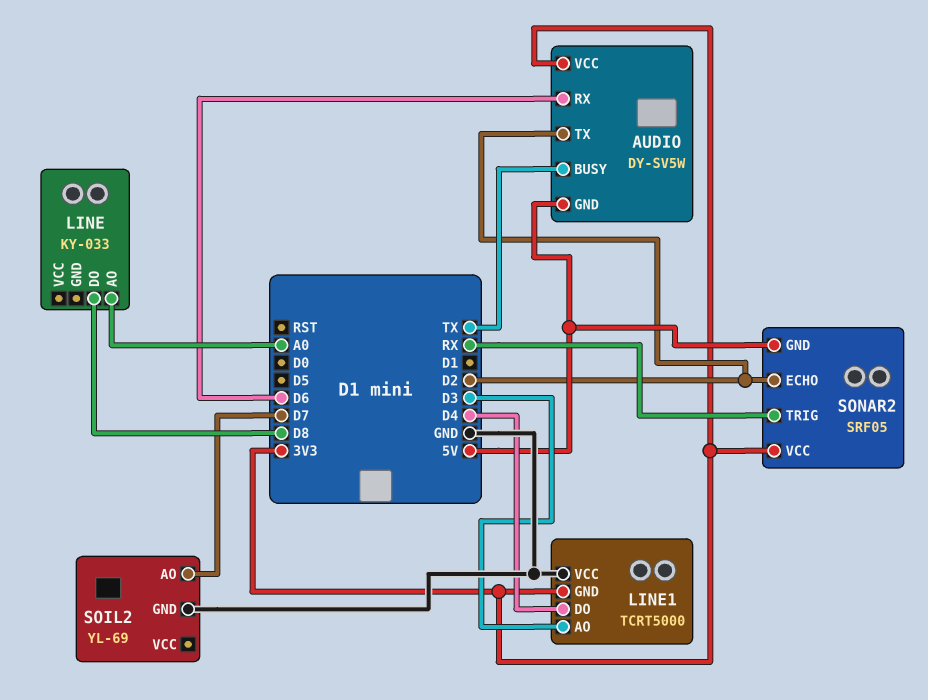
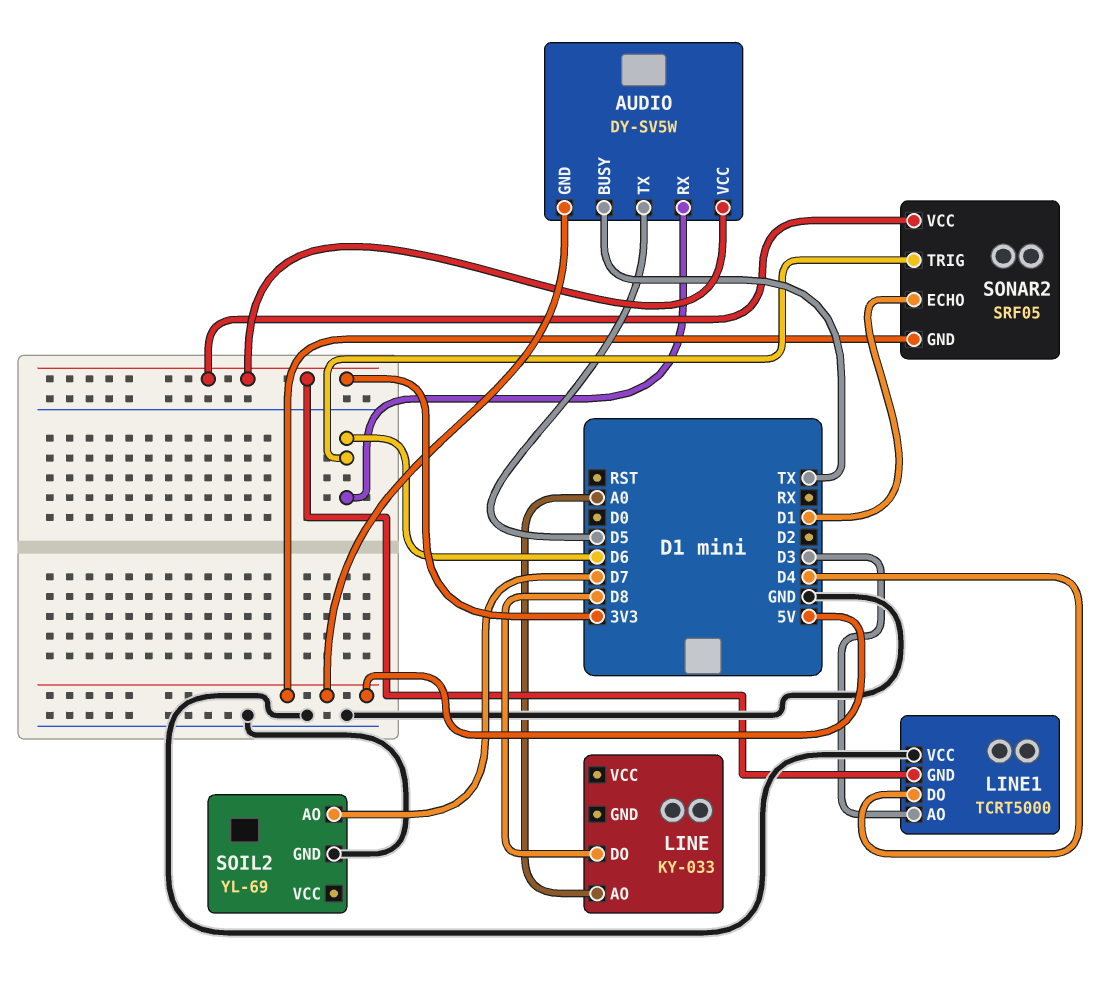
AUDIO pin TX: D2 -> D5
SONAR2 pin ECHO: D2 -> D1
SONAR2 pin TRIG: RX -> D6

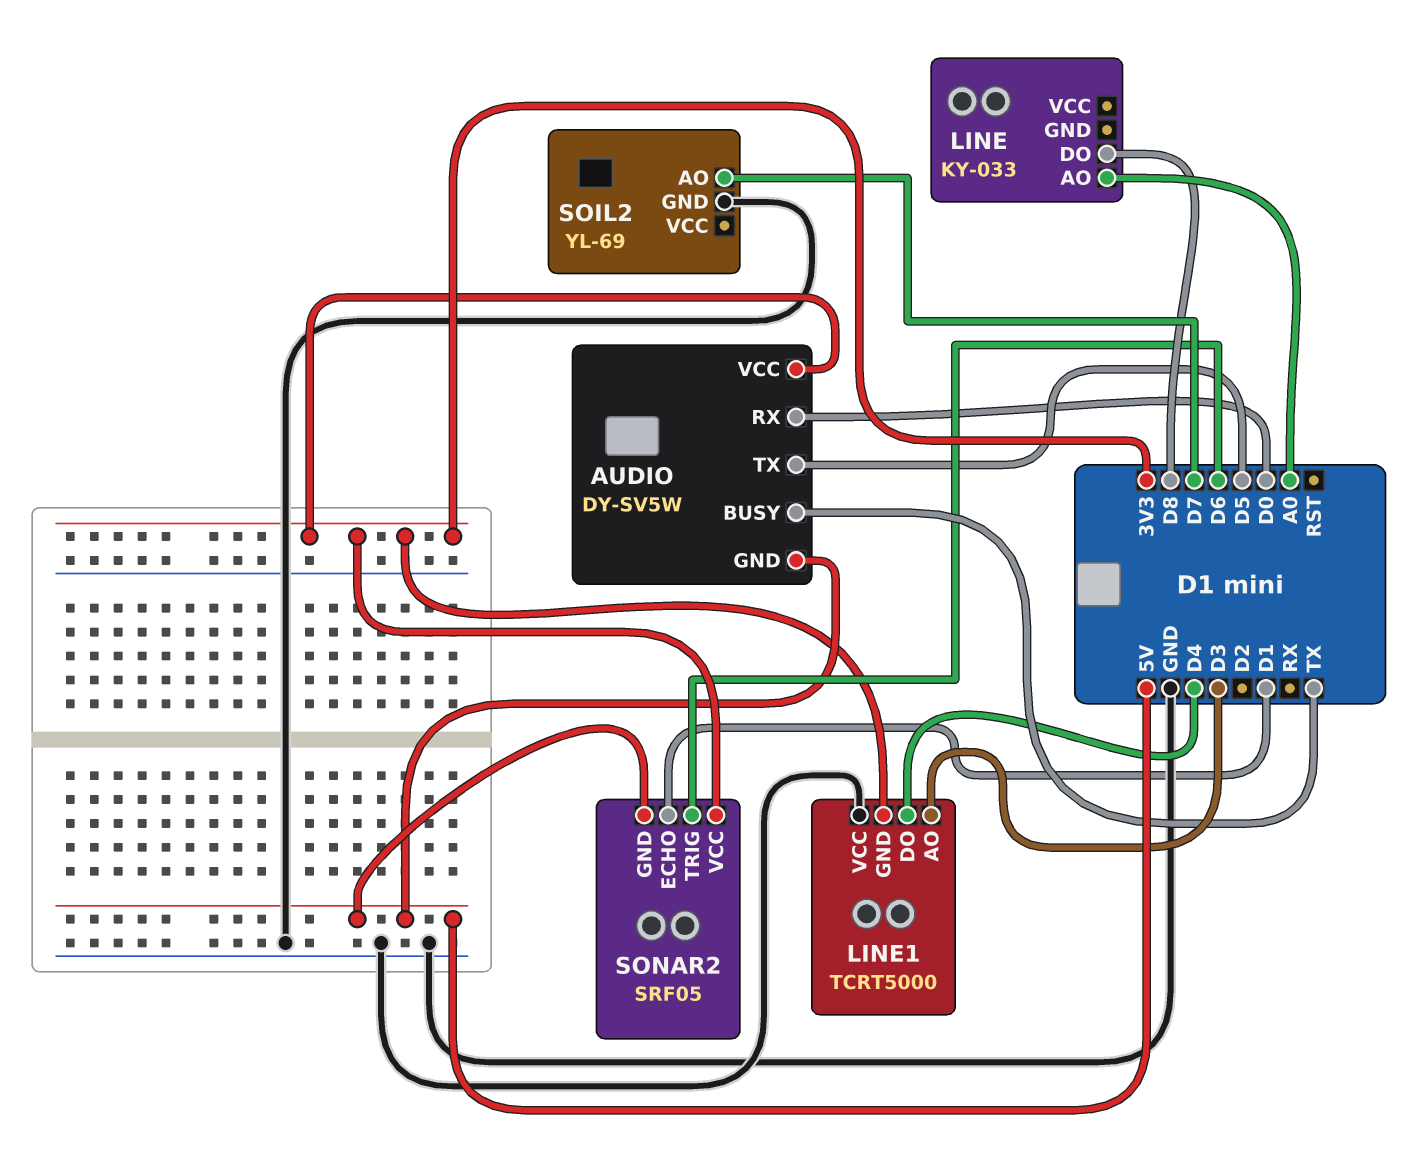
AUDIO pin RX: D6 -> D0

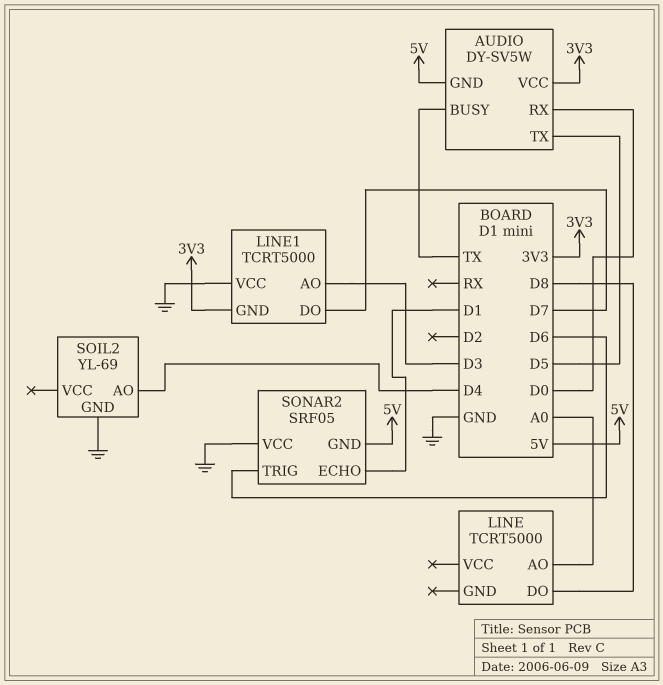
LINE: KY-033 -> TCRT5000
LINE1 pin DO: D4 -> D7
SOIL2 pin AO: D7 -> D4
SONAR2 pin VCC: 3V3 -> GND

